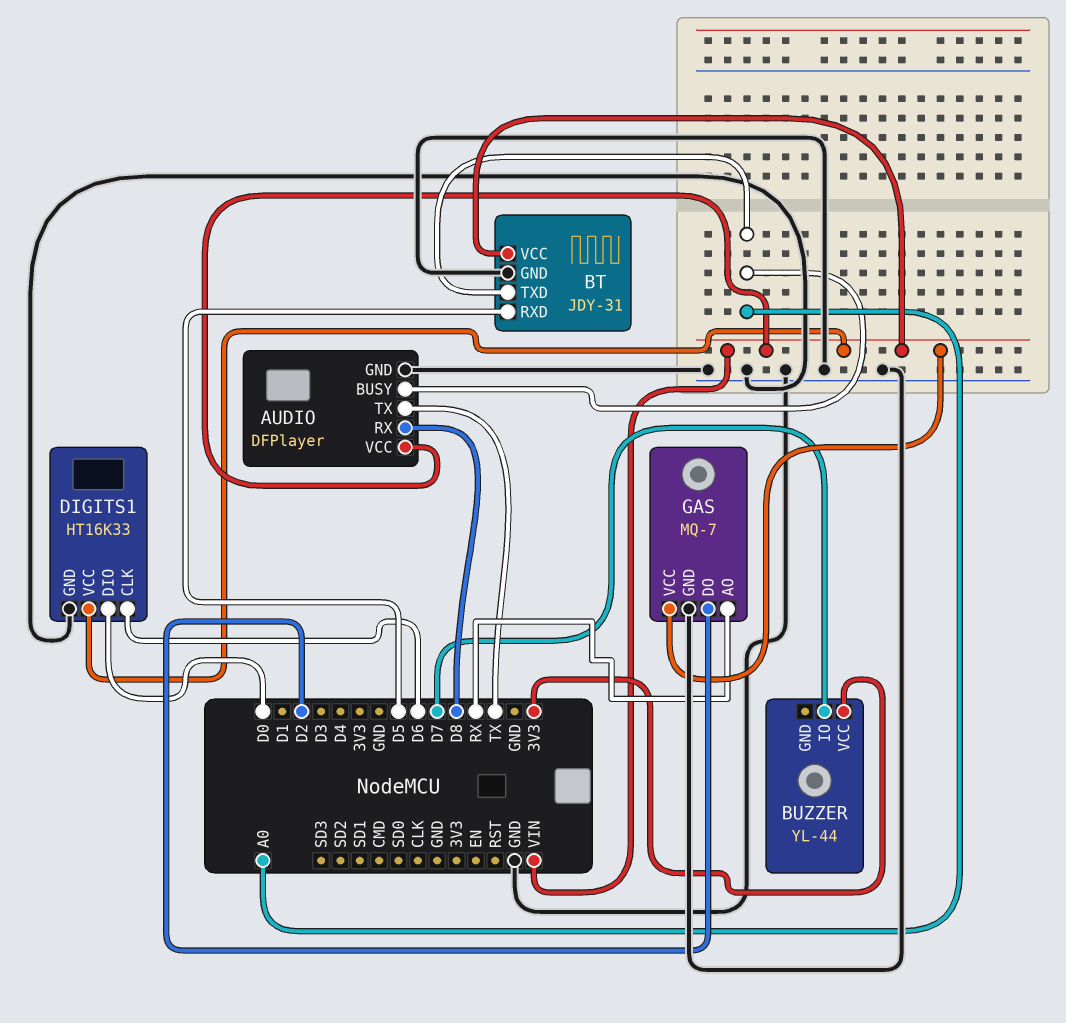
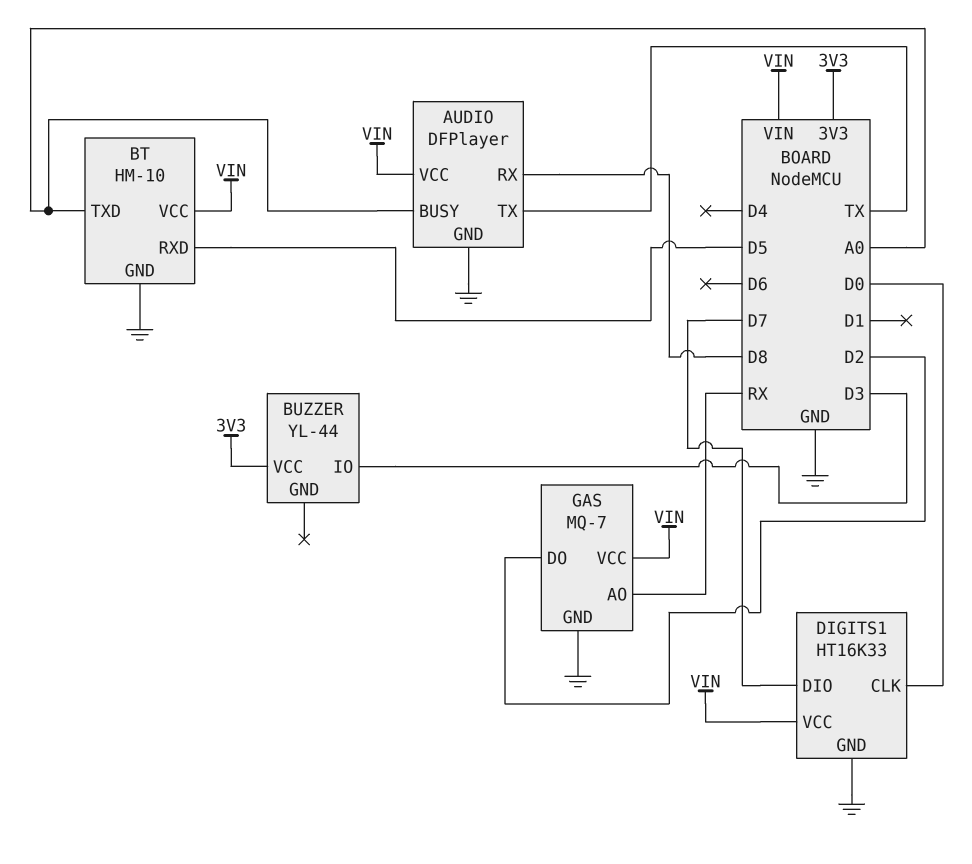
BT: JDY-31 -> HM-10
BUZZER pin IO: D7 -> D3
DIGITS1 pin CLK: D6 -> D0
DIGITS1 pin DIO: D0 -> D7

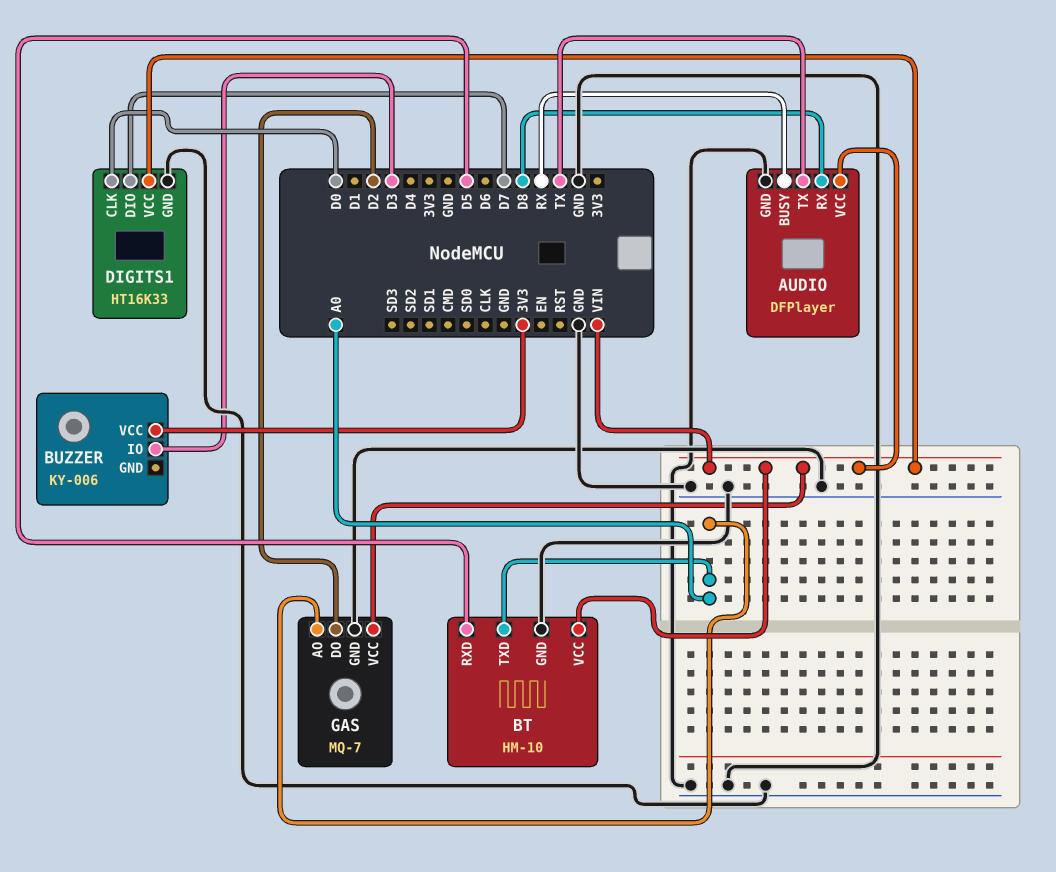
AUDIO pin BUSY: A0 -> RX
BUZZER: YL-44 -> KY-006
GAS pin AO: RX -> A0

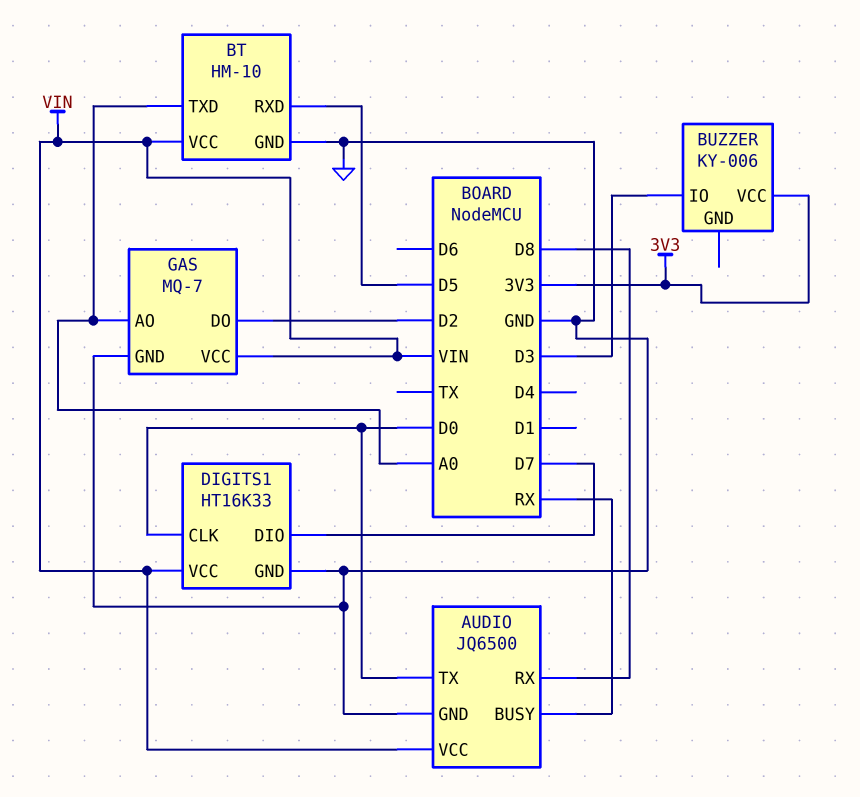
AUDIO: DFPlayer -> JQ6500
AUDIO pin TX: TX -> D0

